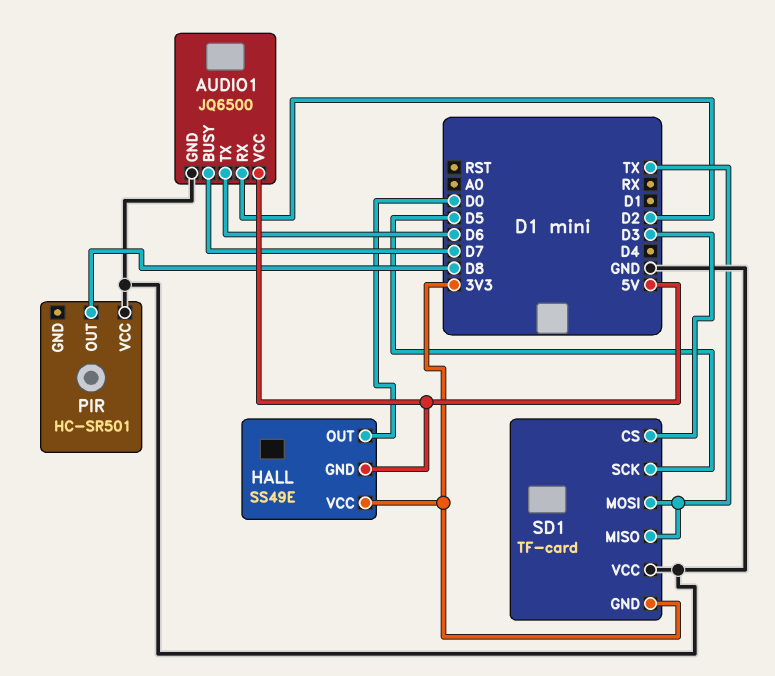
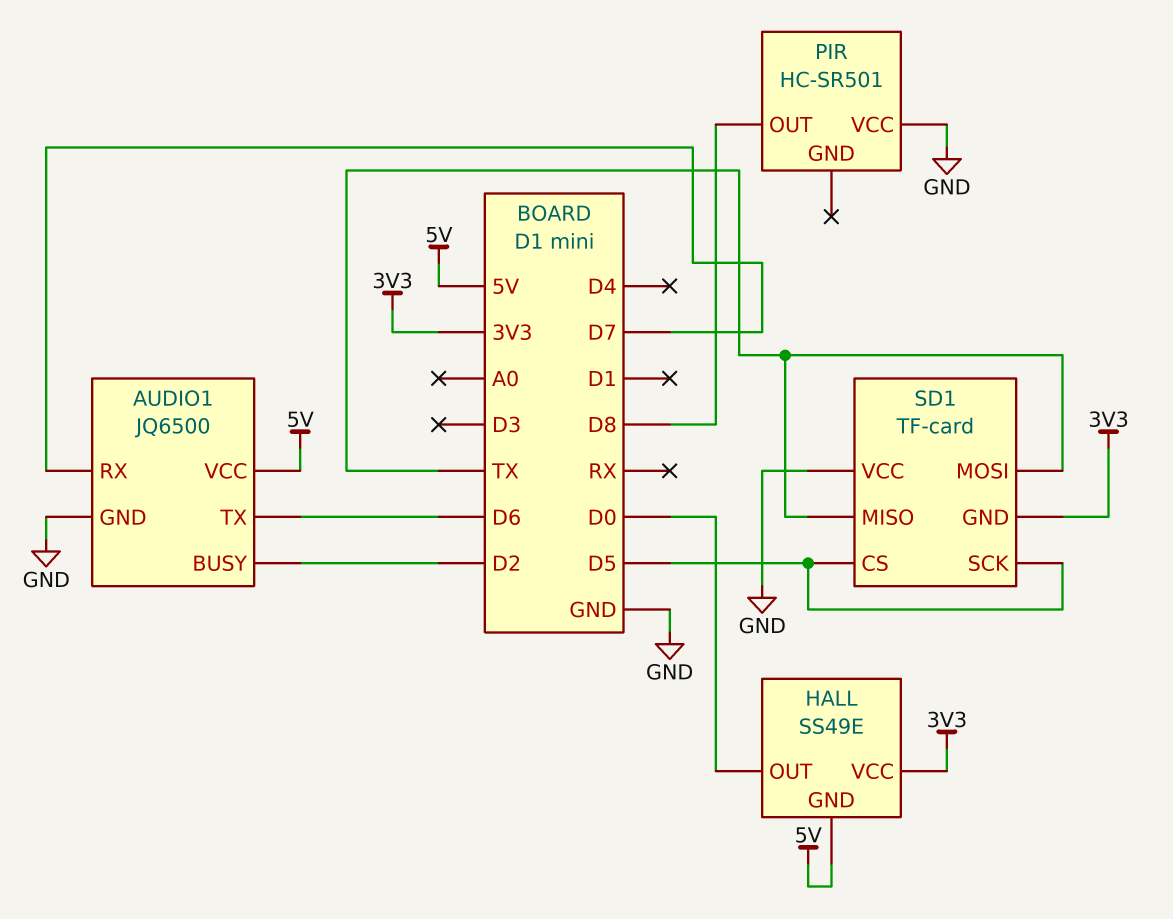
AUDIO1 pin BUSY: D7 -> D2
AUDIO1 pin RX: D2 -> D7
SD1 pin CS: D3 -> D5

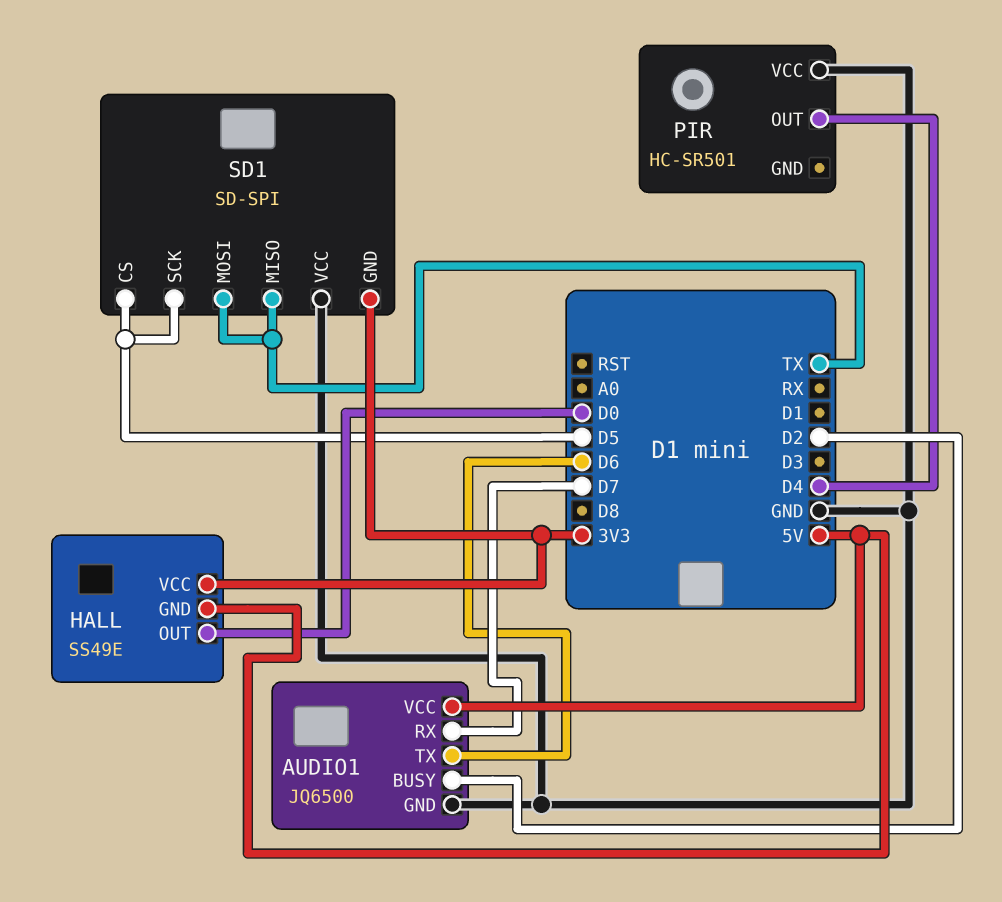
PIR pin OUT: D8 -> D4
SD1: TF-card -> SD-SPI

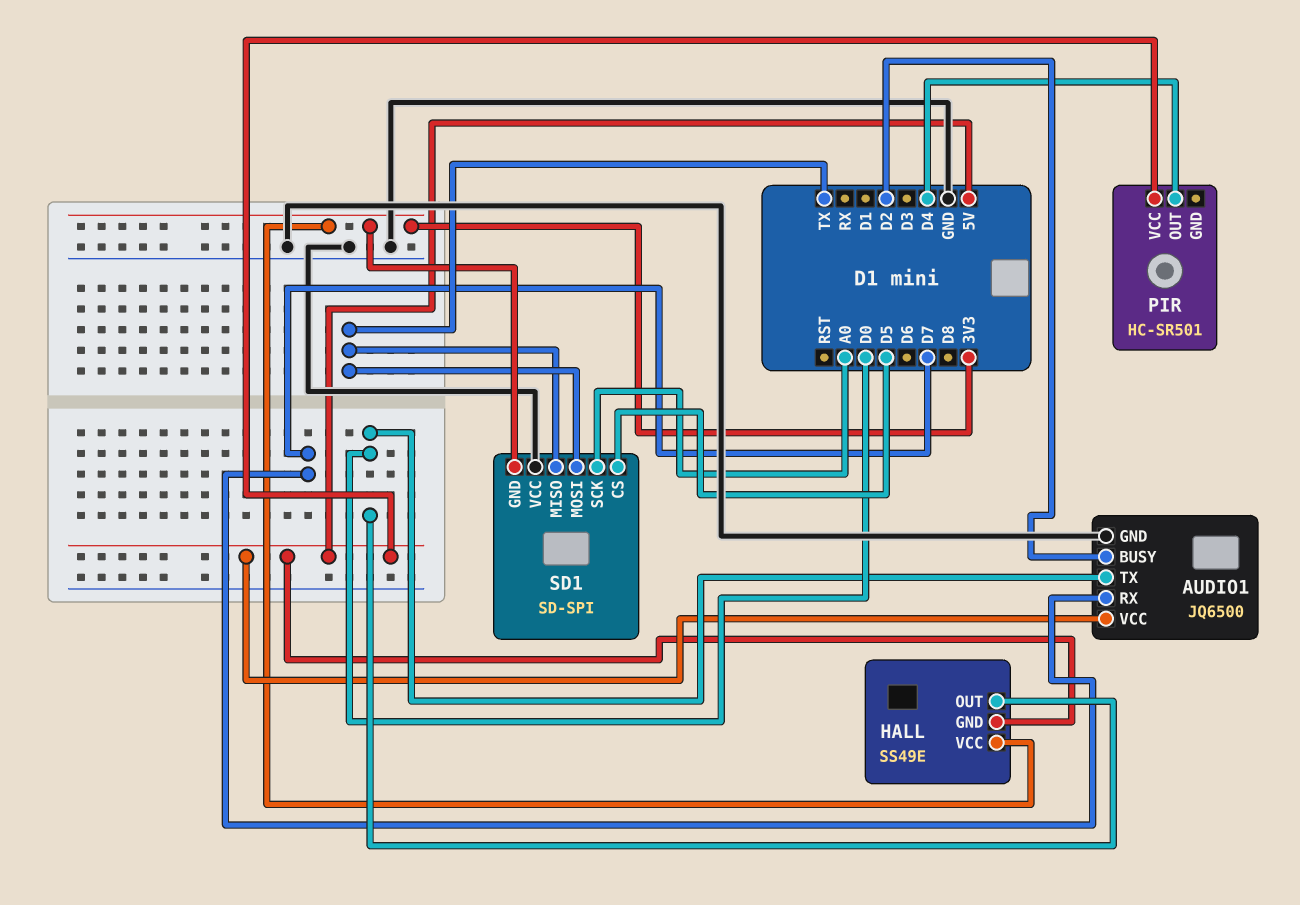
AUDIO1 pin TX: D6 -> D0
PIR pin VCC: GND -> 5V
SD1 pin SCK: D5 -> A0

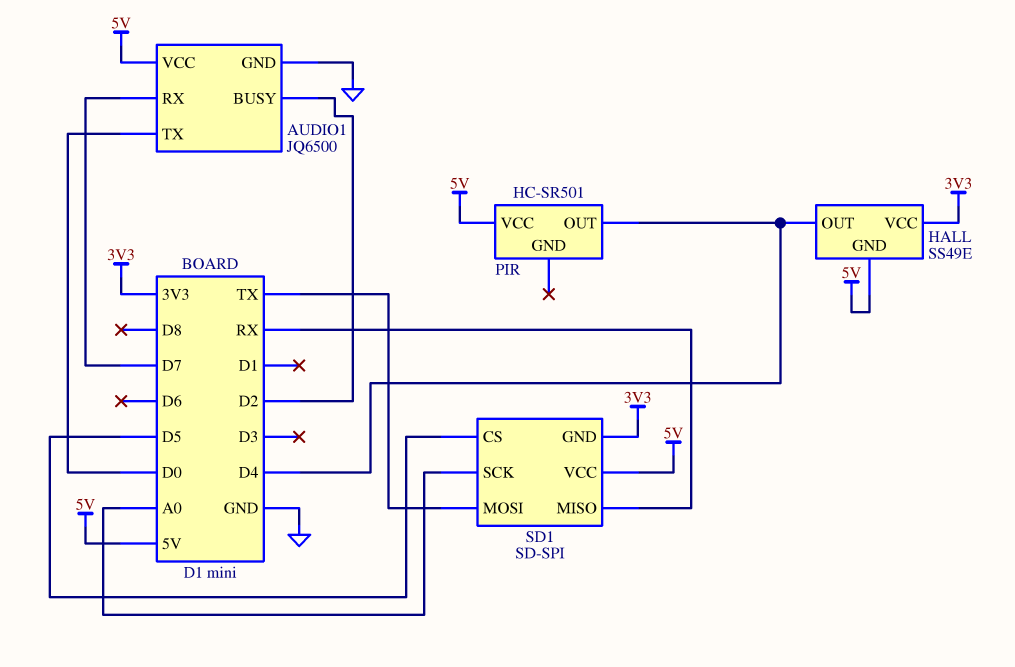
HALL pin OUT: D0 -> D4
SD1 pin MISO: TX -> RX
SD1 pin VCC: GND -> 5V

